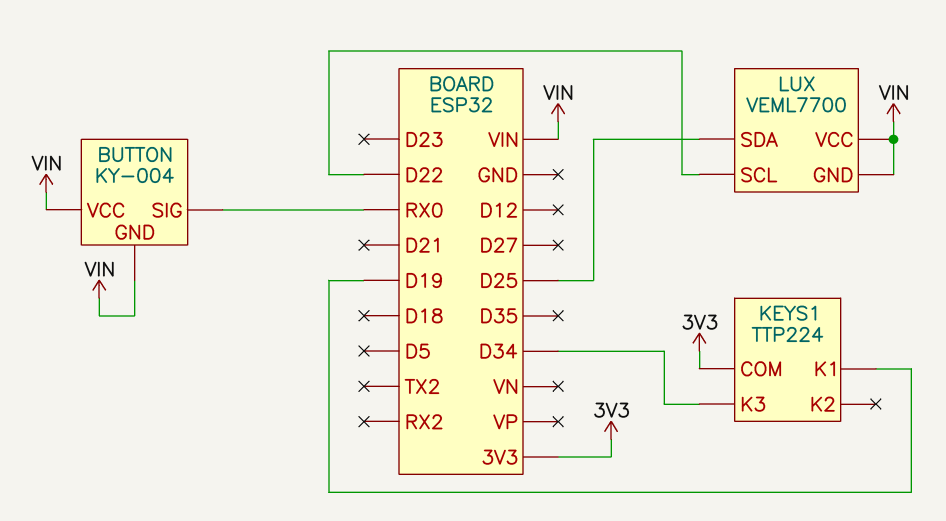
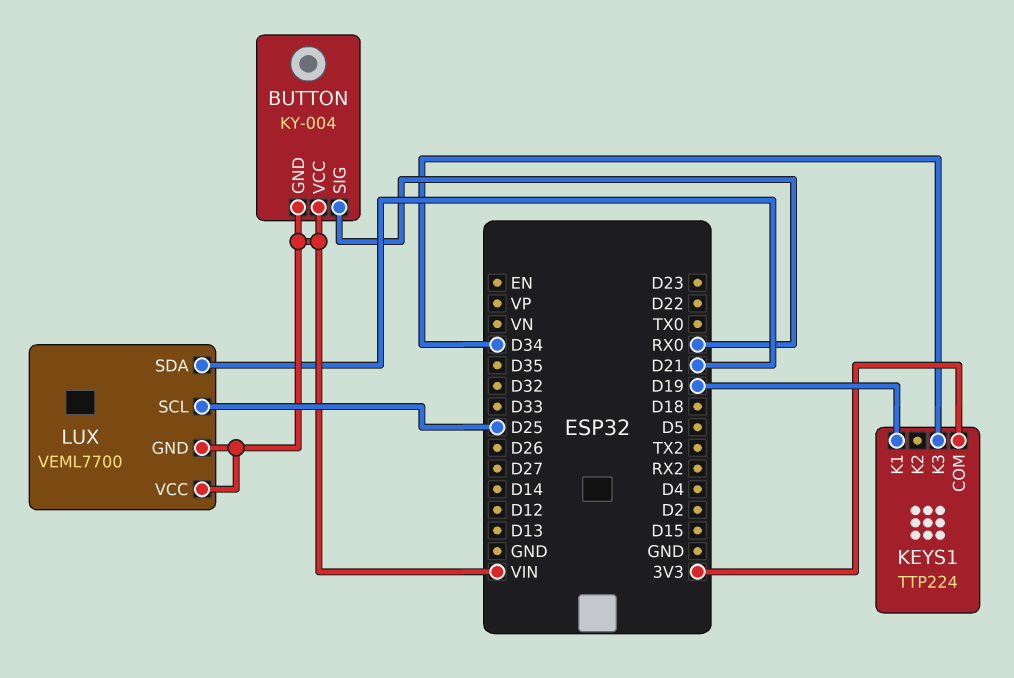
LUX pin SCL: D22 -> D25
LUX pin SDA: D25 -> D21

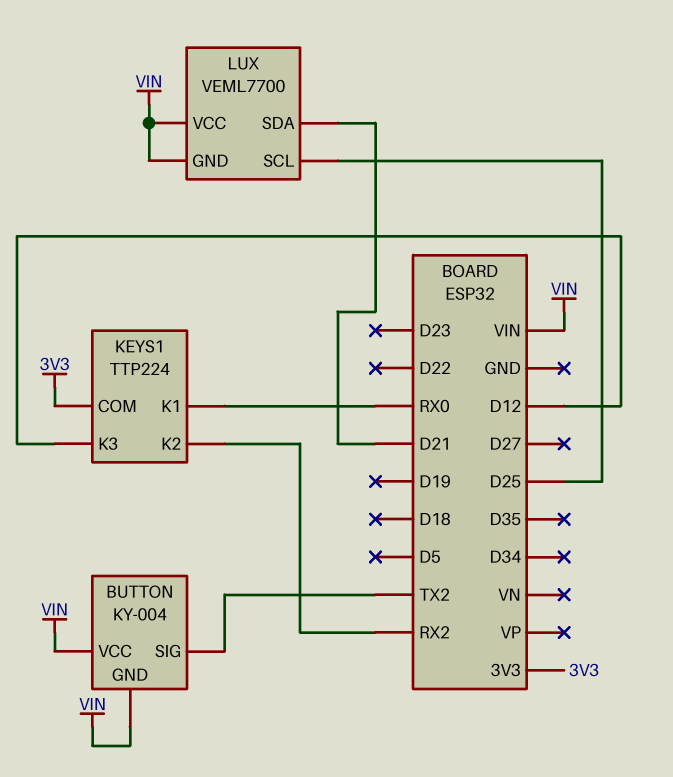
BUTTON pin SIG: RX0 -> TX2
KEYS1 pin K1: D19 -> RX0
KEYS1 pin K2: none -> RX2
KEYS1 pin K3: D34 -> D12

